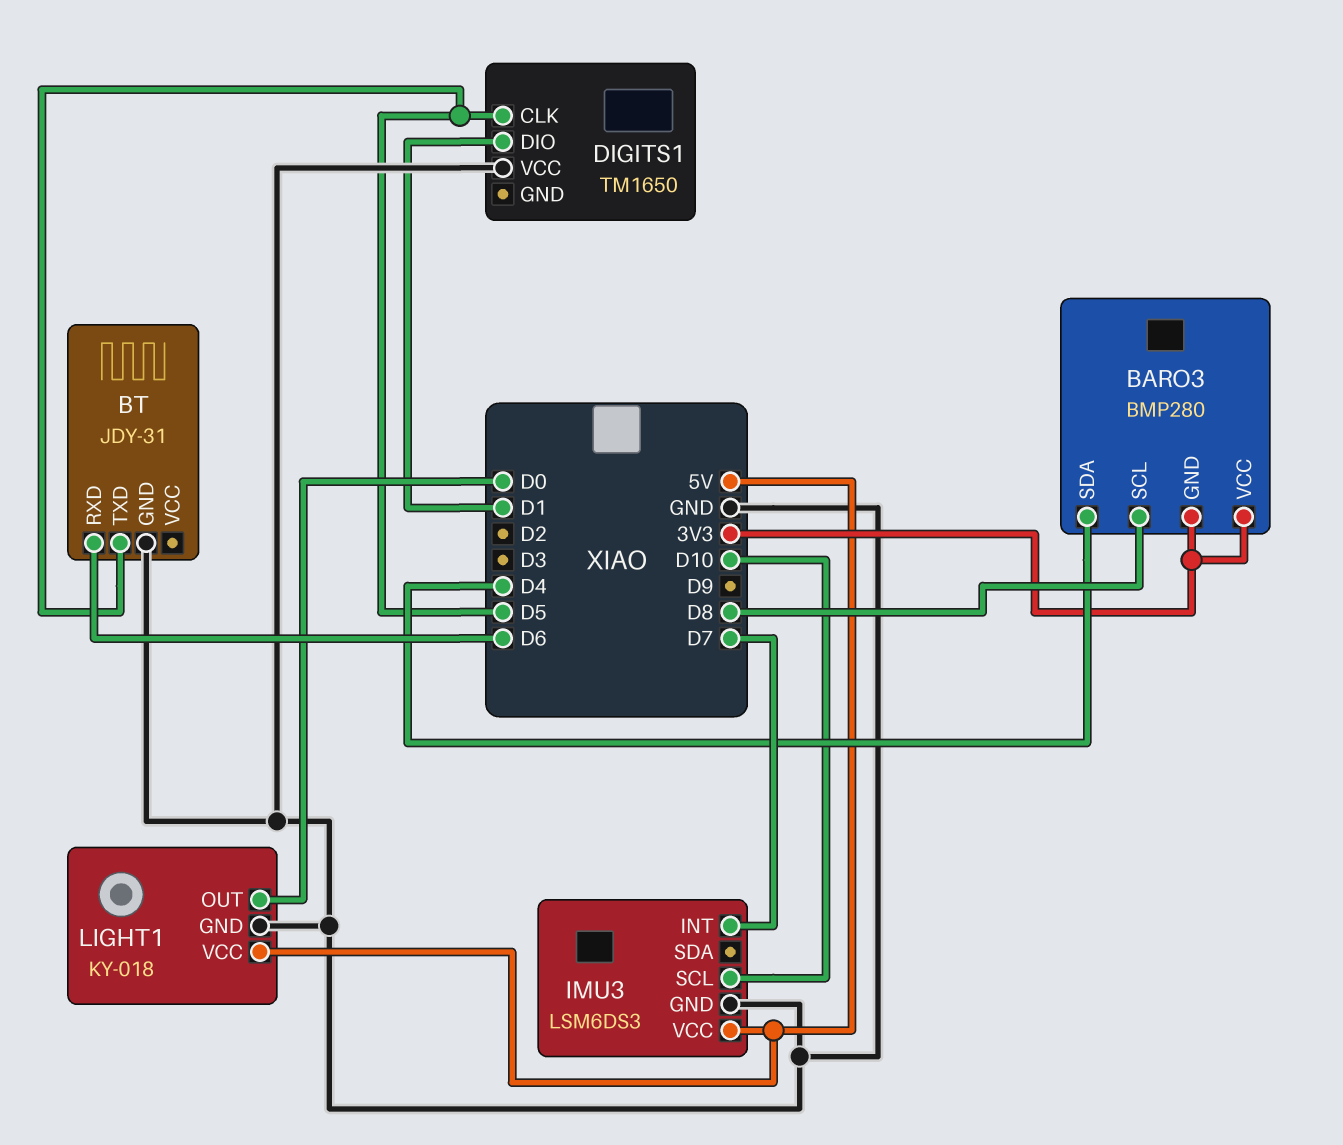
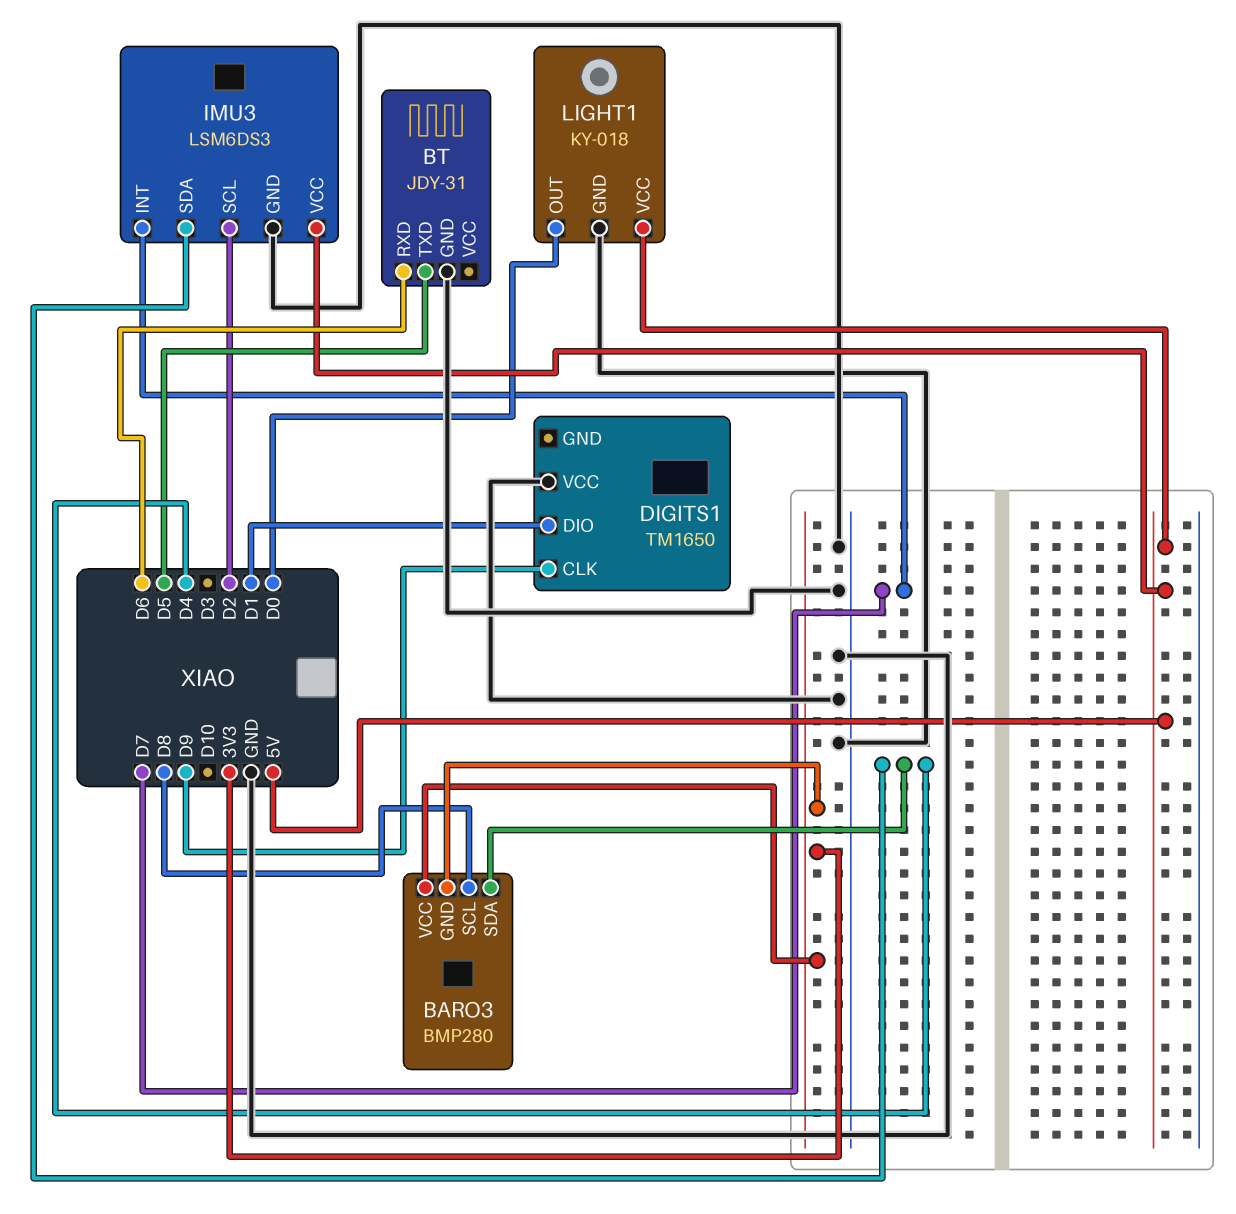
DIGITS1 pin CLK: D5 -> D9
IMU3 pin SCL: D10 -> D2
IMU3 pin SDA: none -> D4

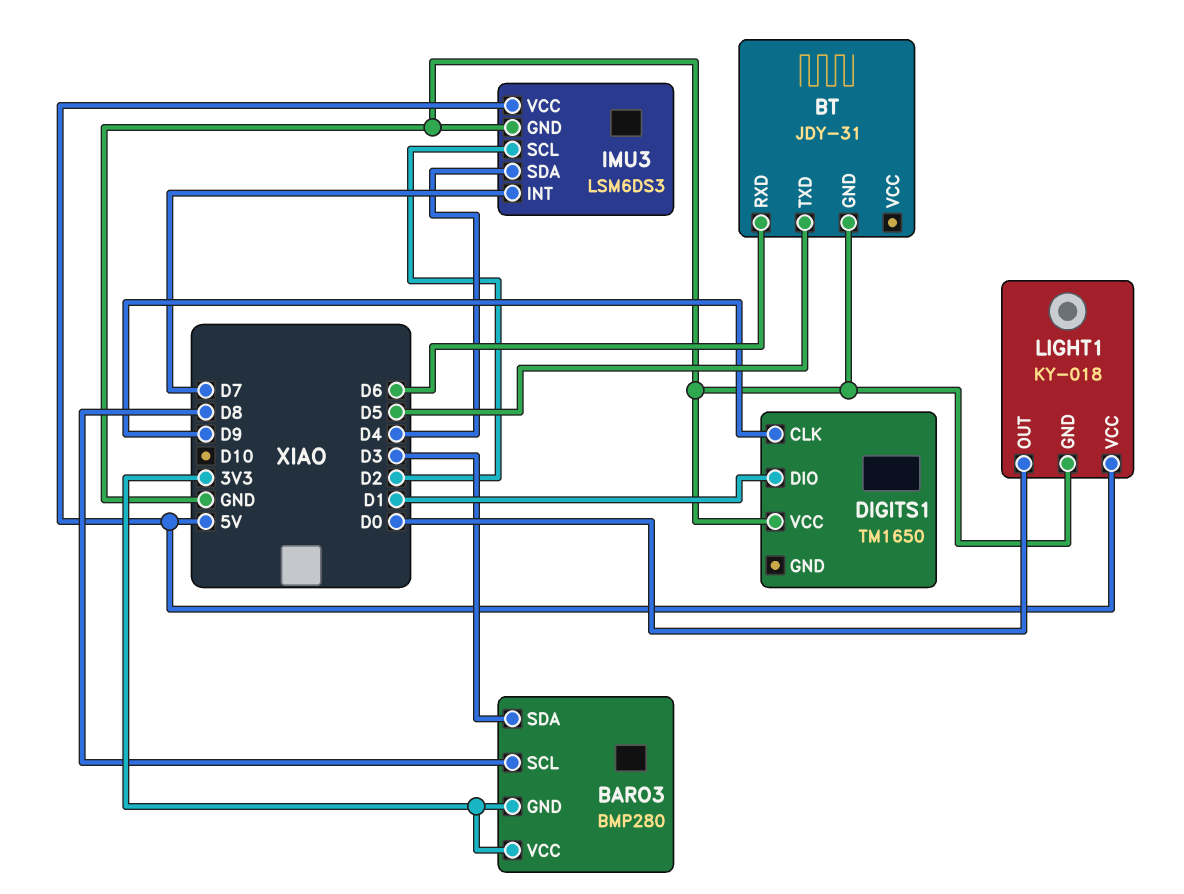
BARO3 pin SDA: D4 -> D3

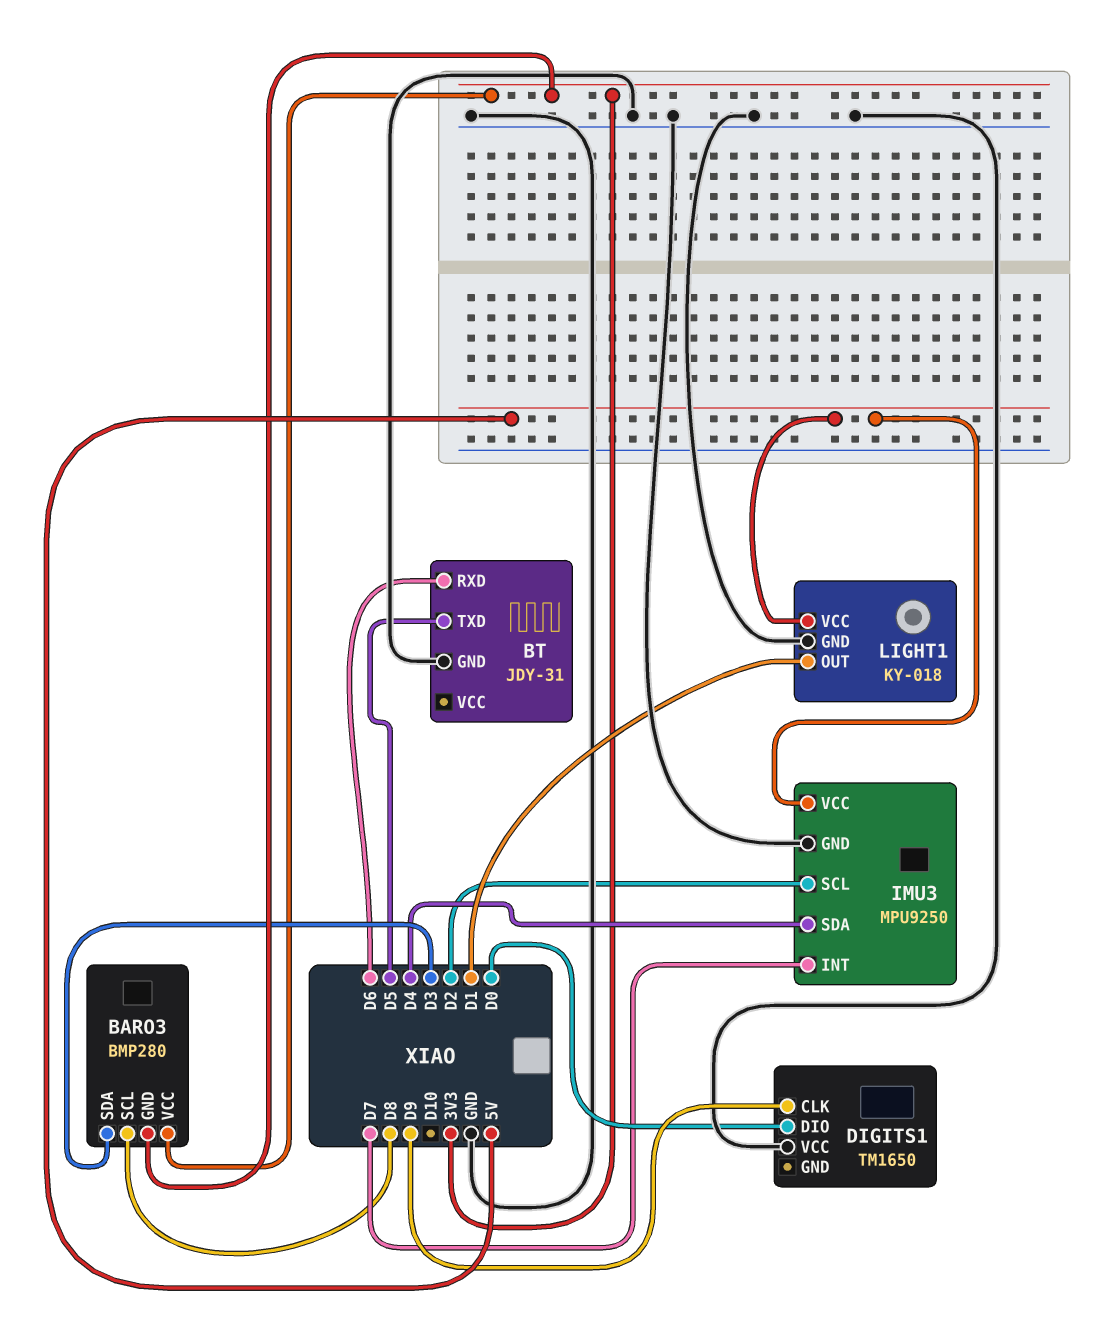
DIGITS1 pin DIO: D1 -> D0
IMU3: LSM6DS3 -> MPU9250
LIGHT1 pin OUT: D0 -> D1

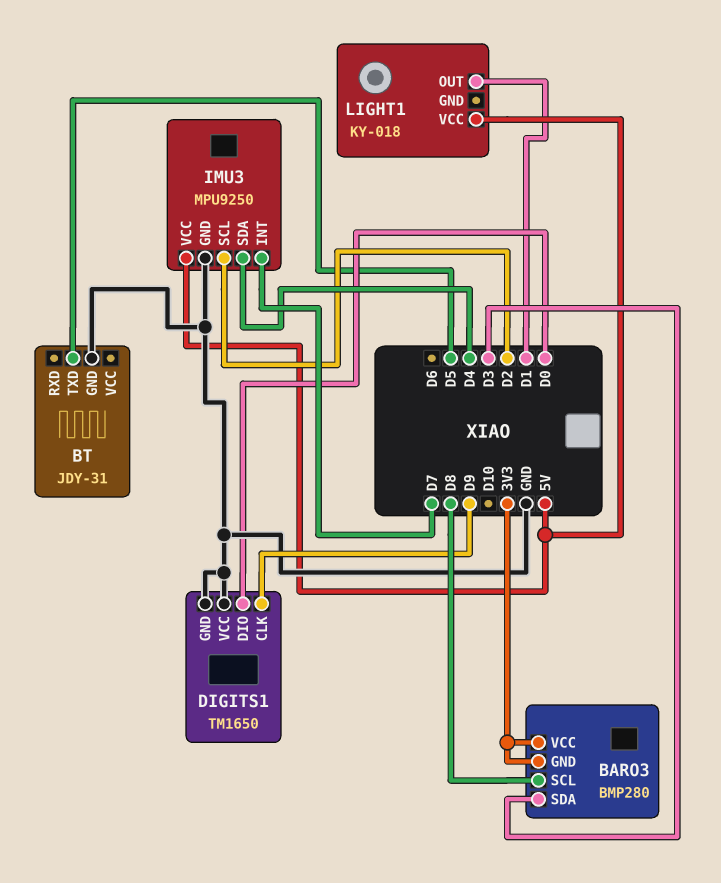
BT pin RXD: D6 -> none
DIGITS1 pin GND: none -> GND
LIGHT1 pin GND: GND -> none

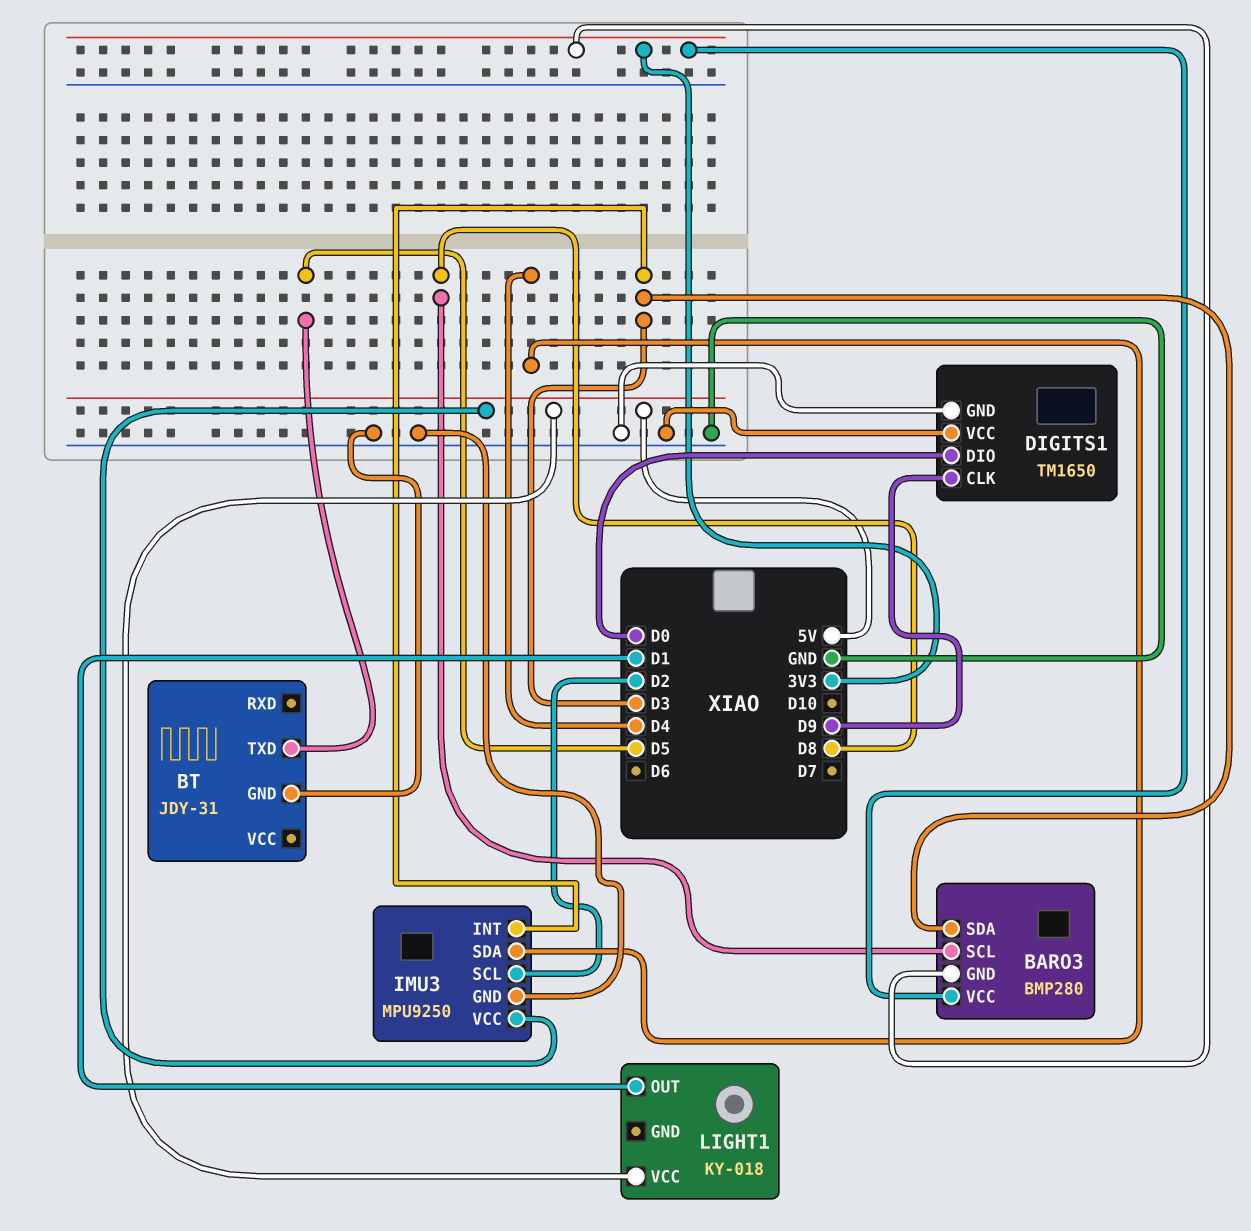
IMU3 pin INT: D7 -> D3

